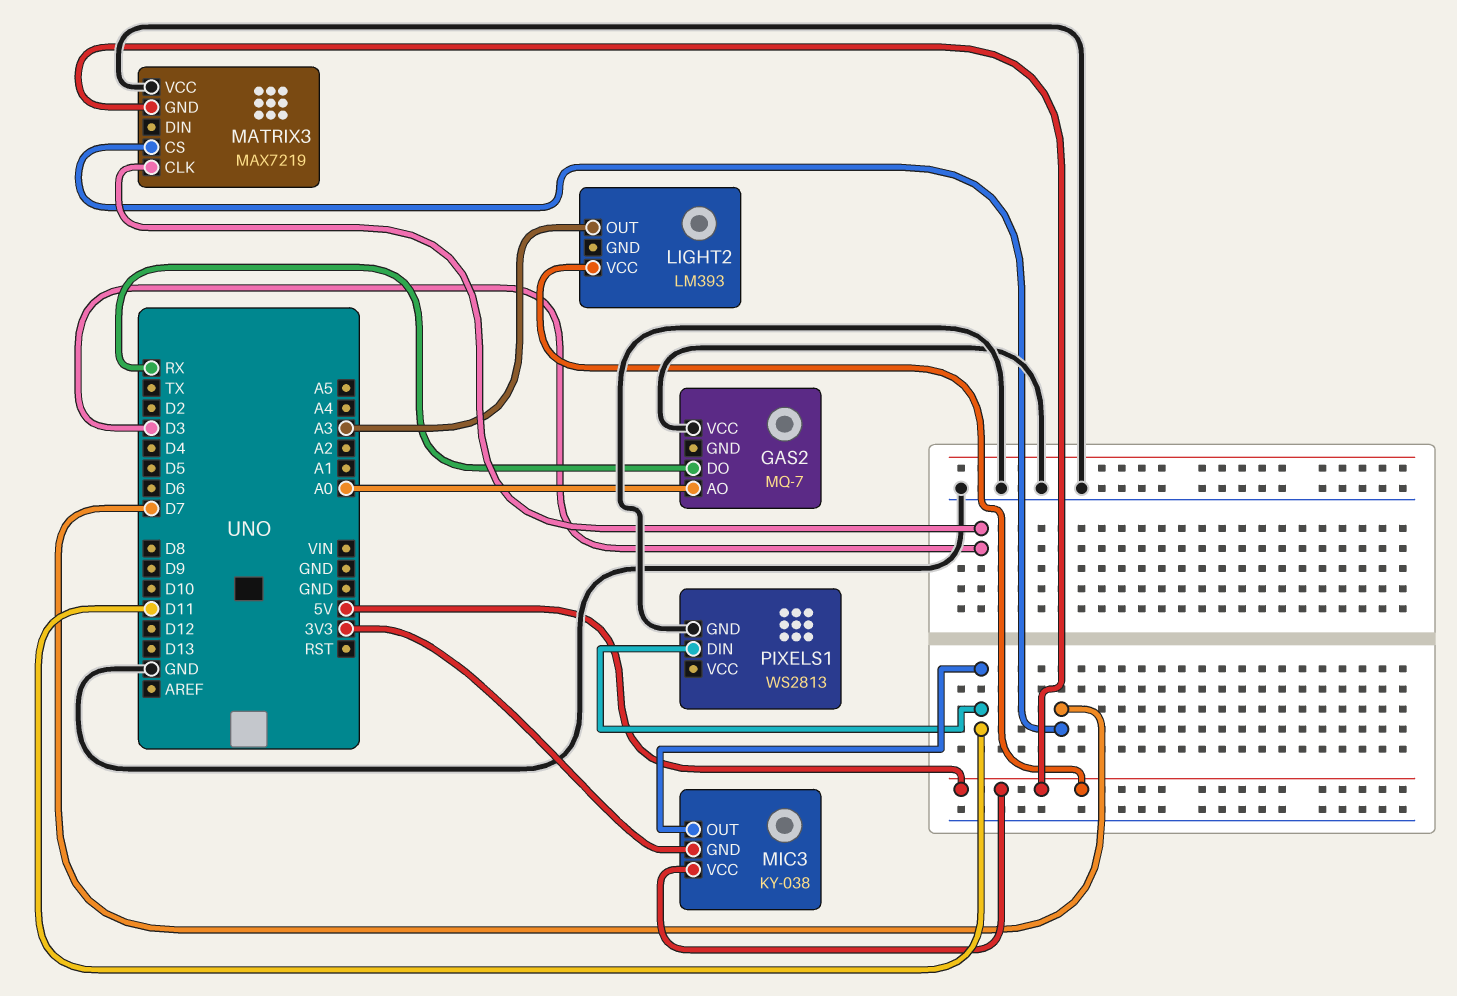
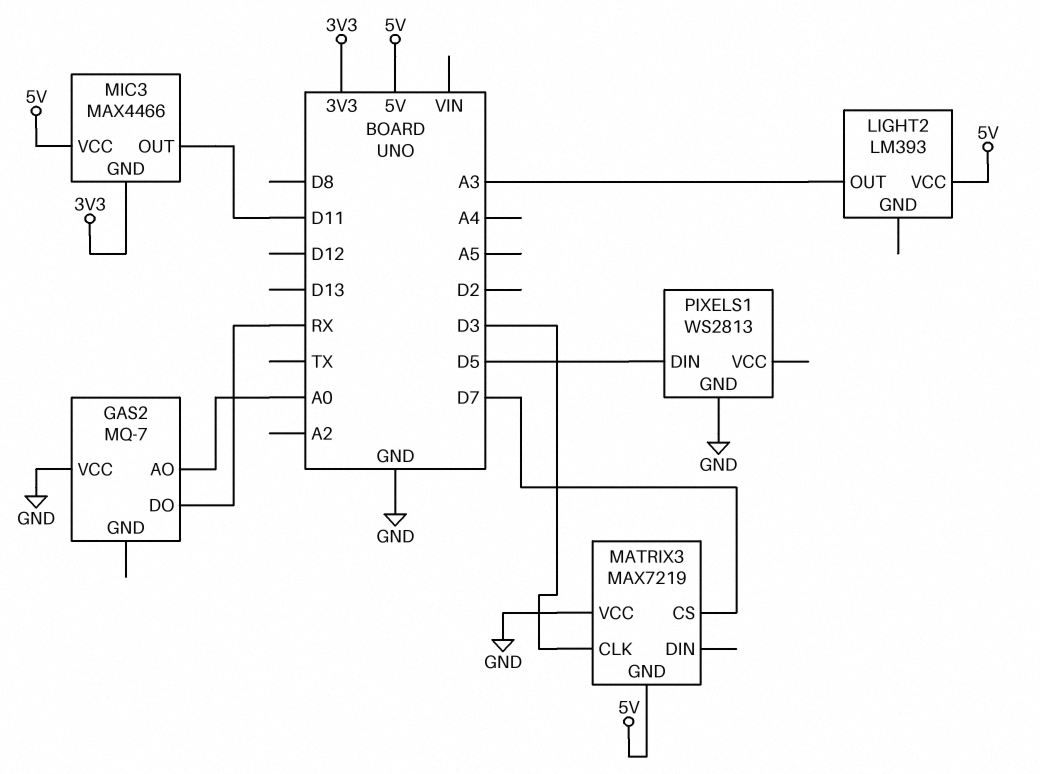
MIC3: KY-038 -> MAX4466
PIXELS1 pin DIN: D11 -> D5

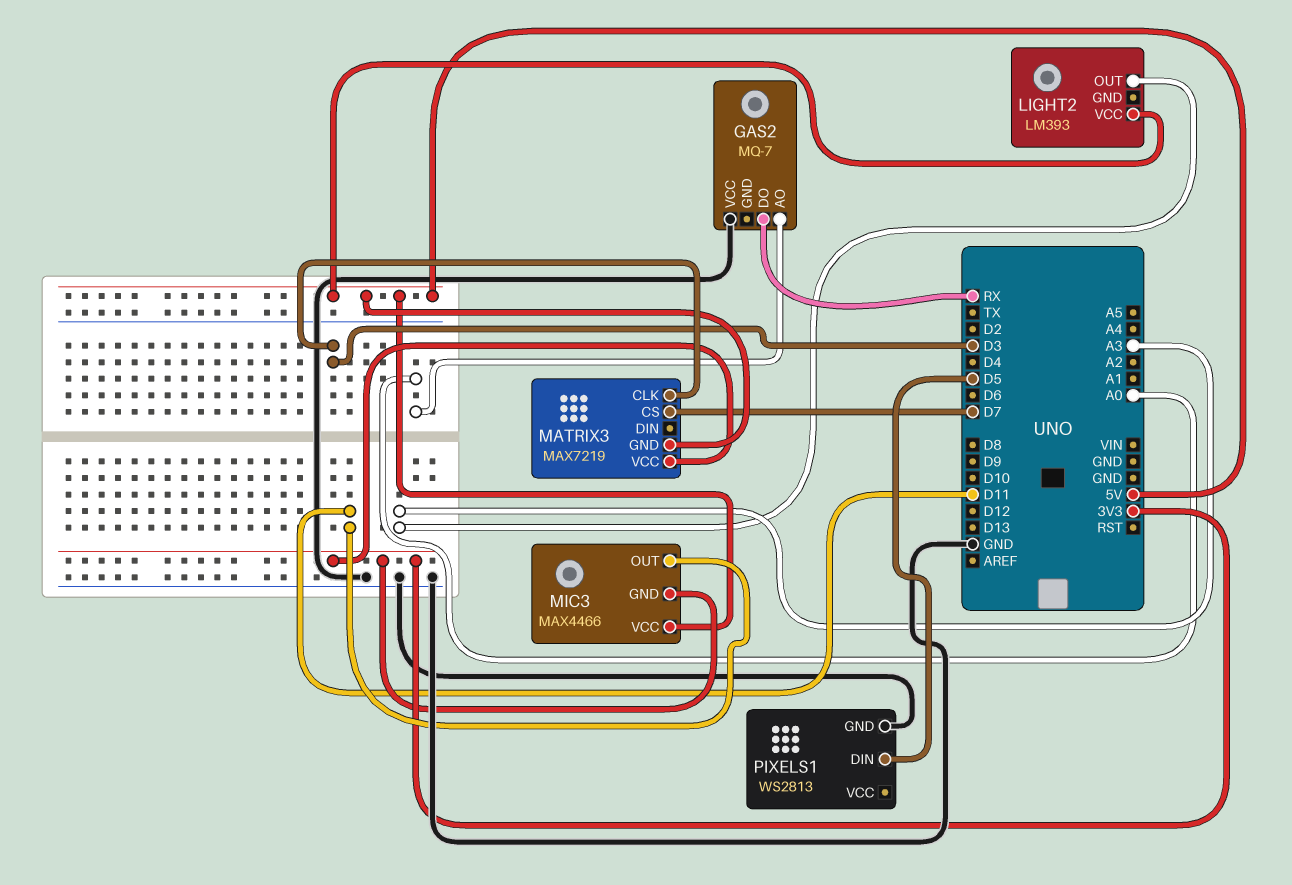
MATRIX3 pin VCC: GND -> 3V3

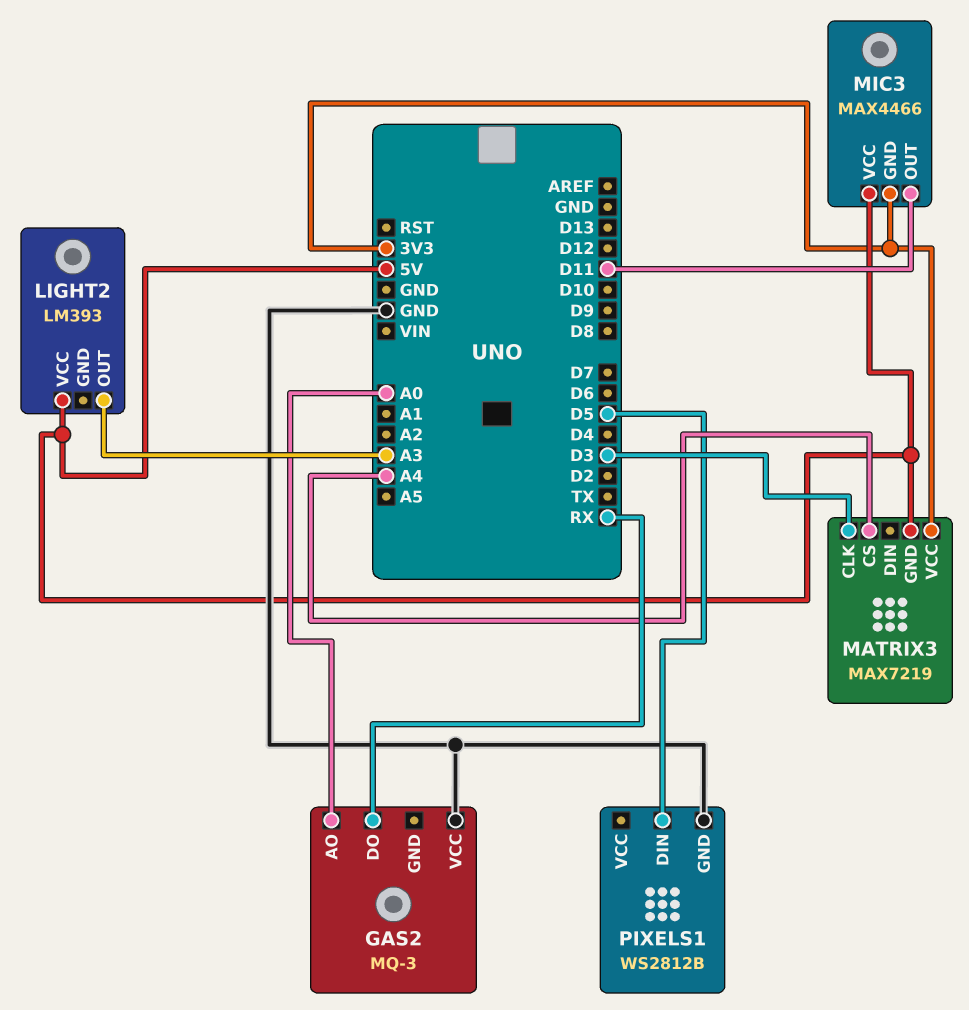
GAS2: MQ-7 -> MQ-3
MATRIX3 pin CS: D7 -> A4
PIXELS1: WS2813 -> WS2812B

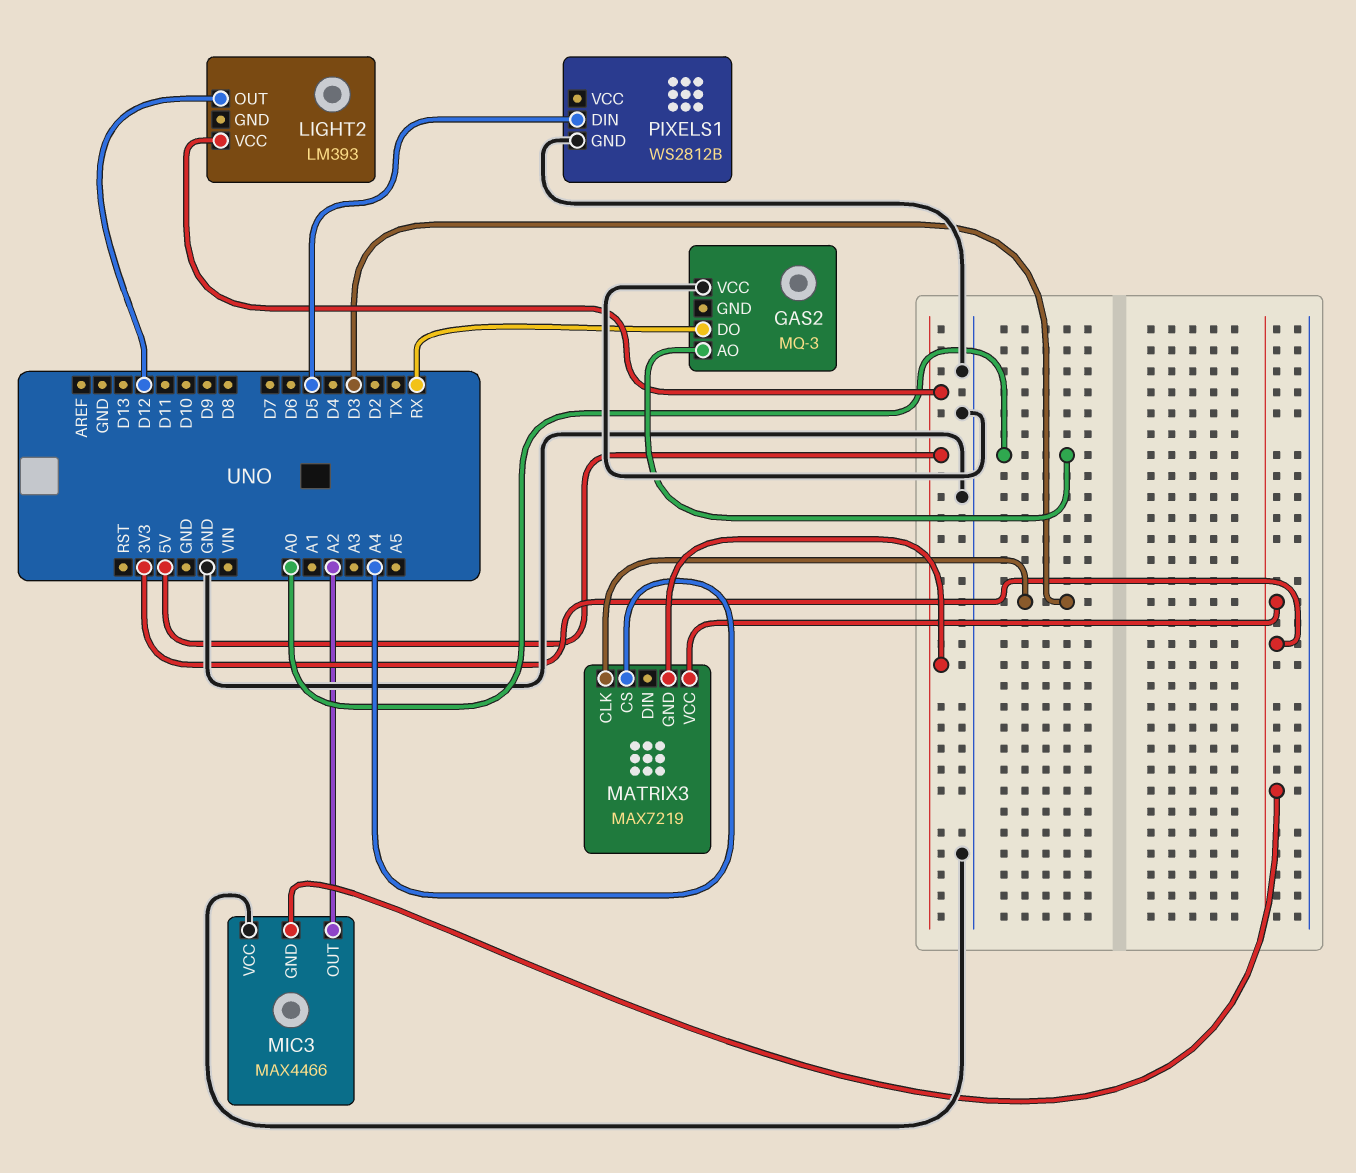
LIGHT2 pin OUT: A3 -> D12
MIC3 pin OUT: D11 -> A2
MIC3 pin VCC: 5V -> GND

